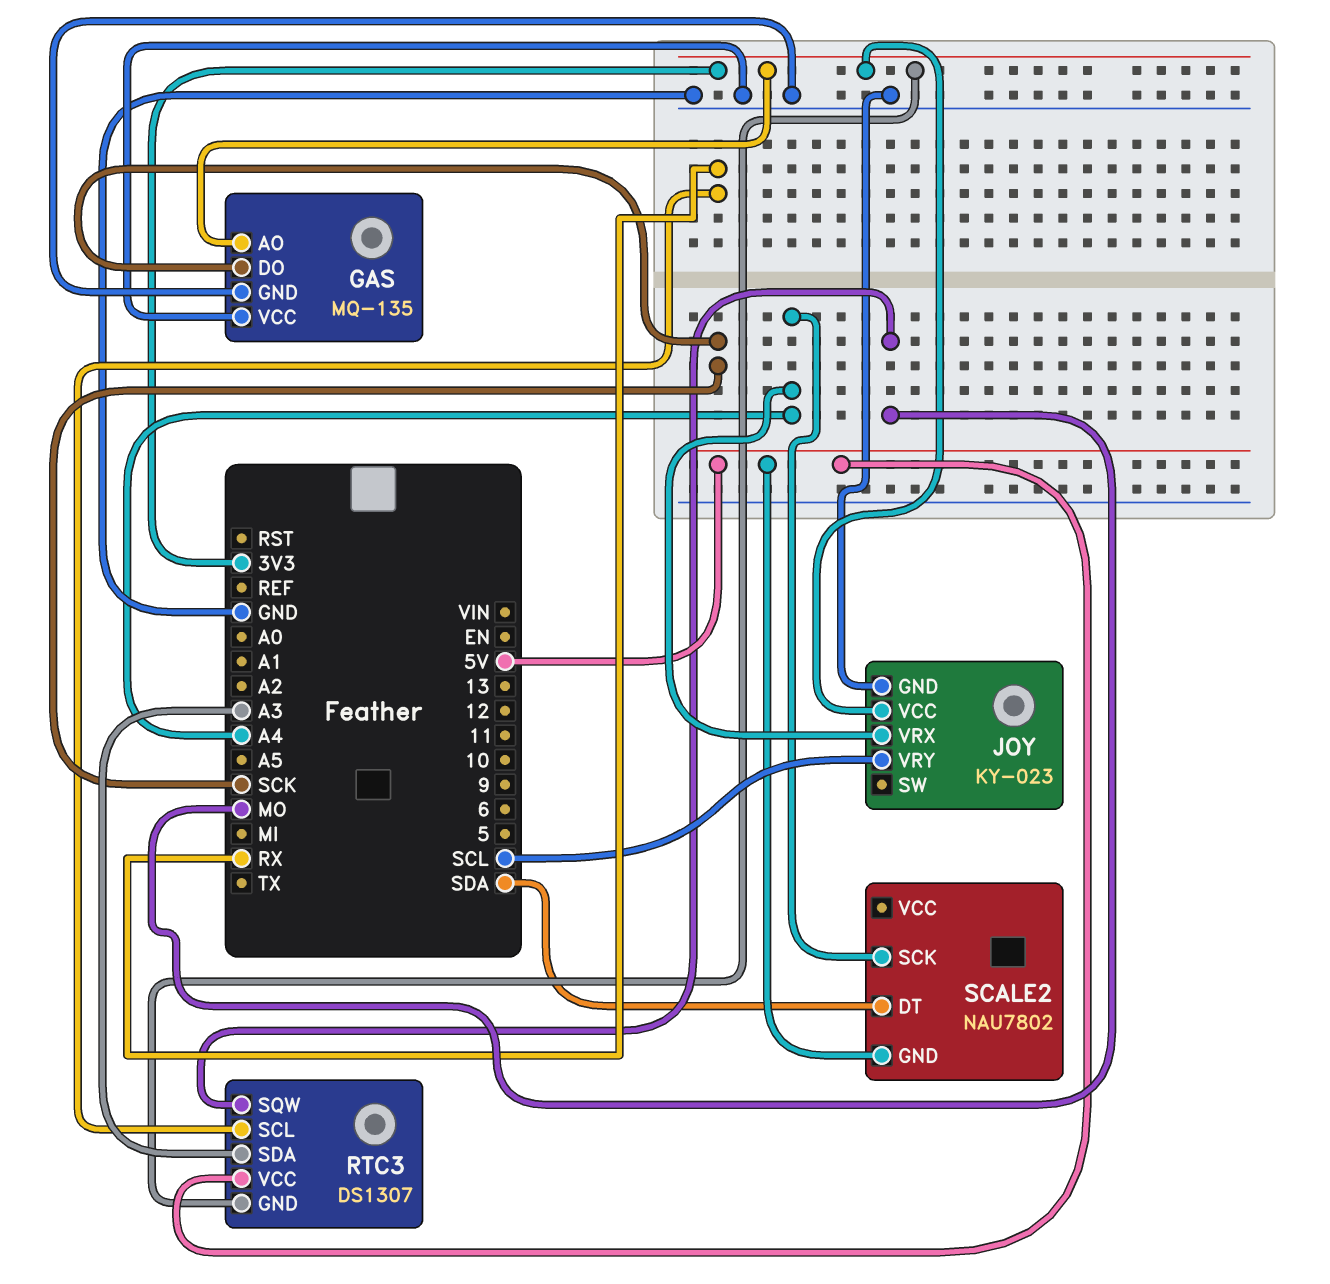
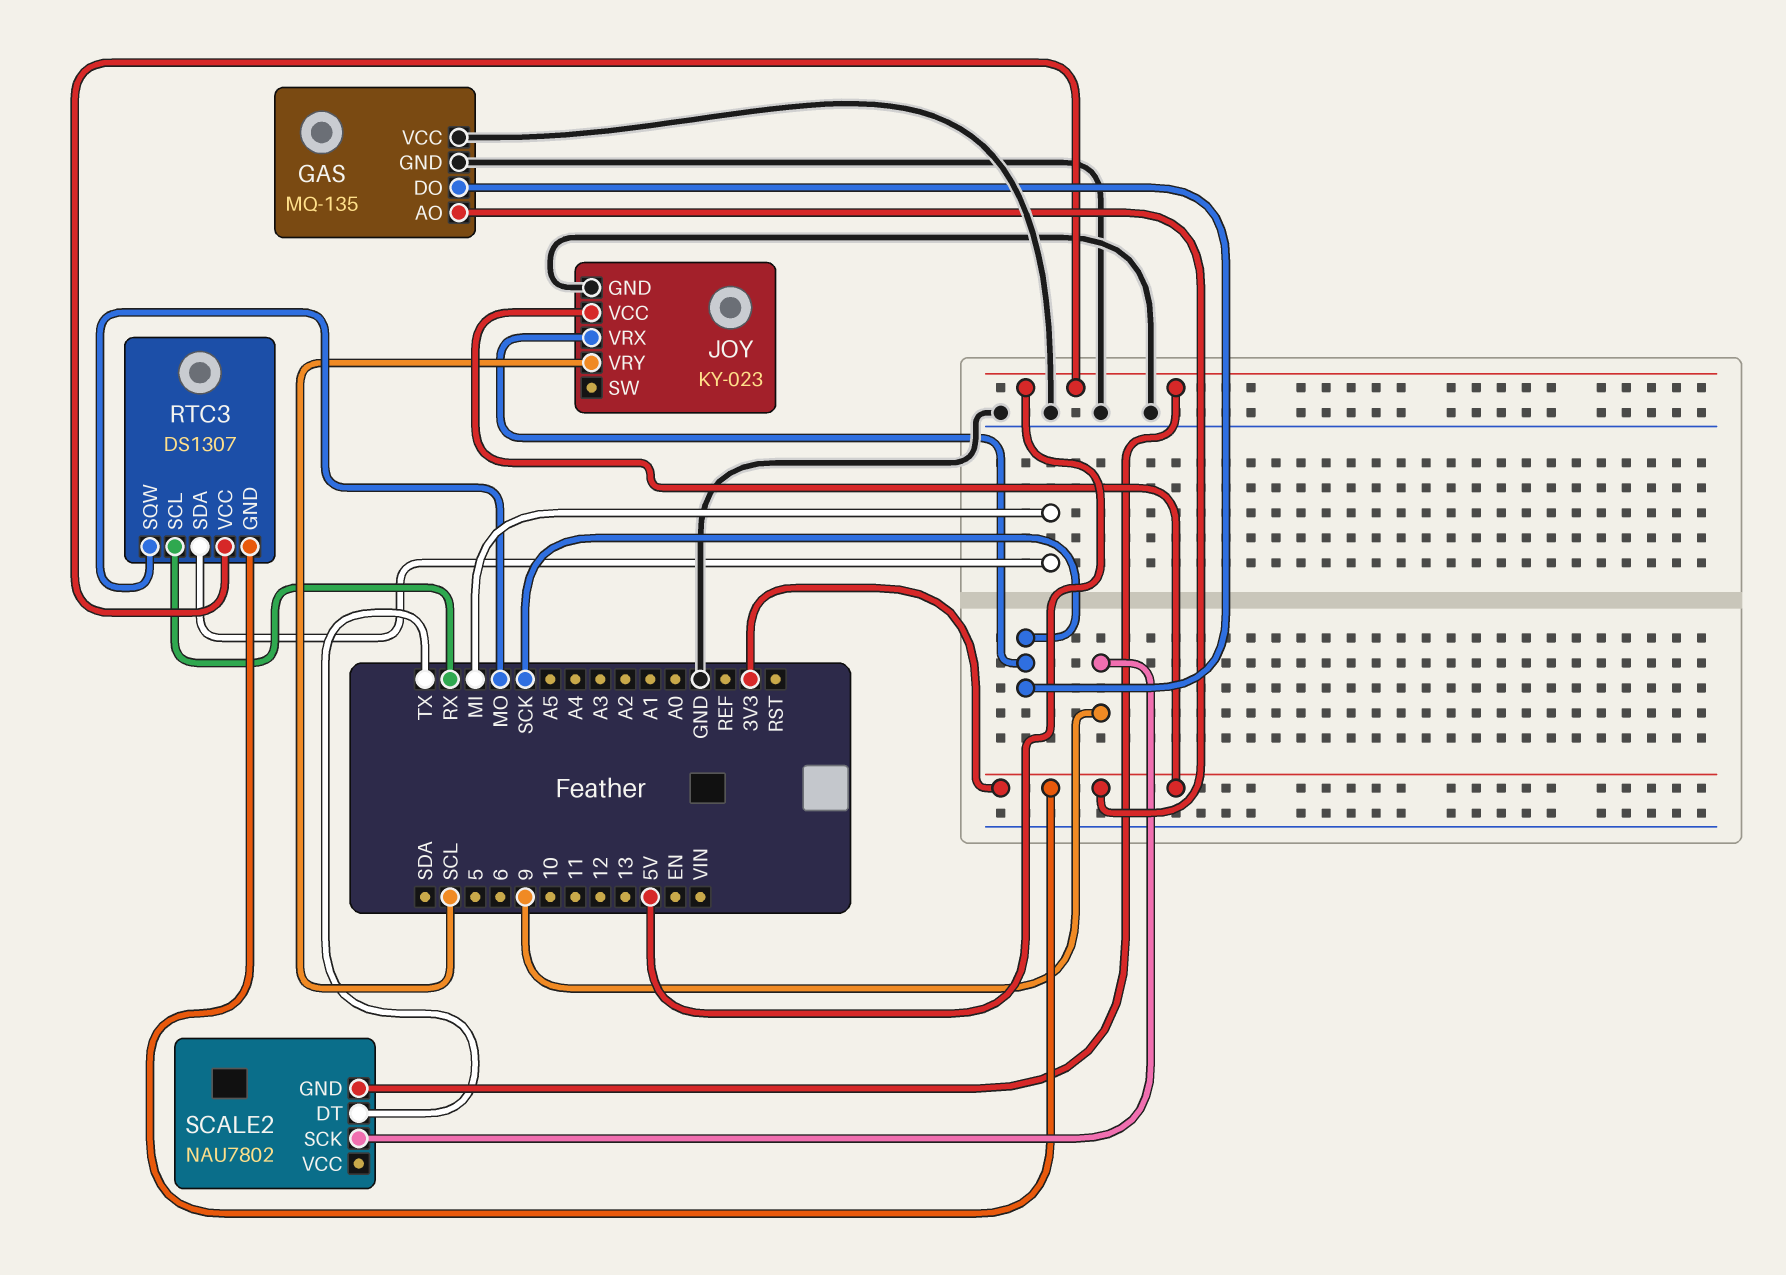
JOY pin VRX: A4 -> SCK
RTC3 pin SDA: A3 -> MI
SCALE2 pin DT: SDA -> TX
SCALE2 pin SCK: A4 -> 9

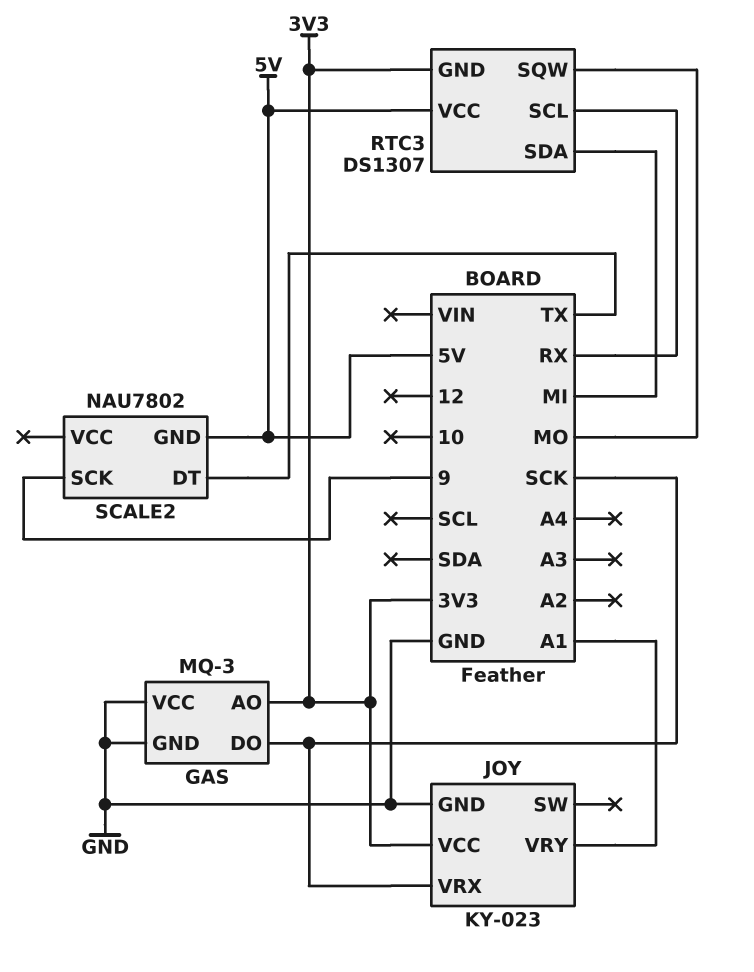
GAS: MQ-135 -> MQ-3
JOY pin VRY: SCL -> A1

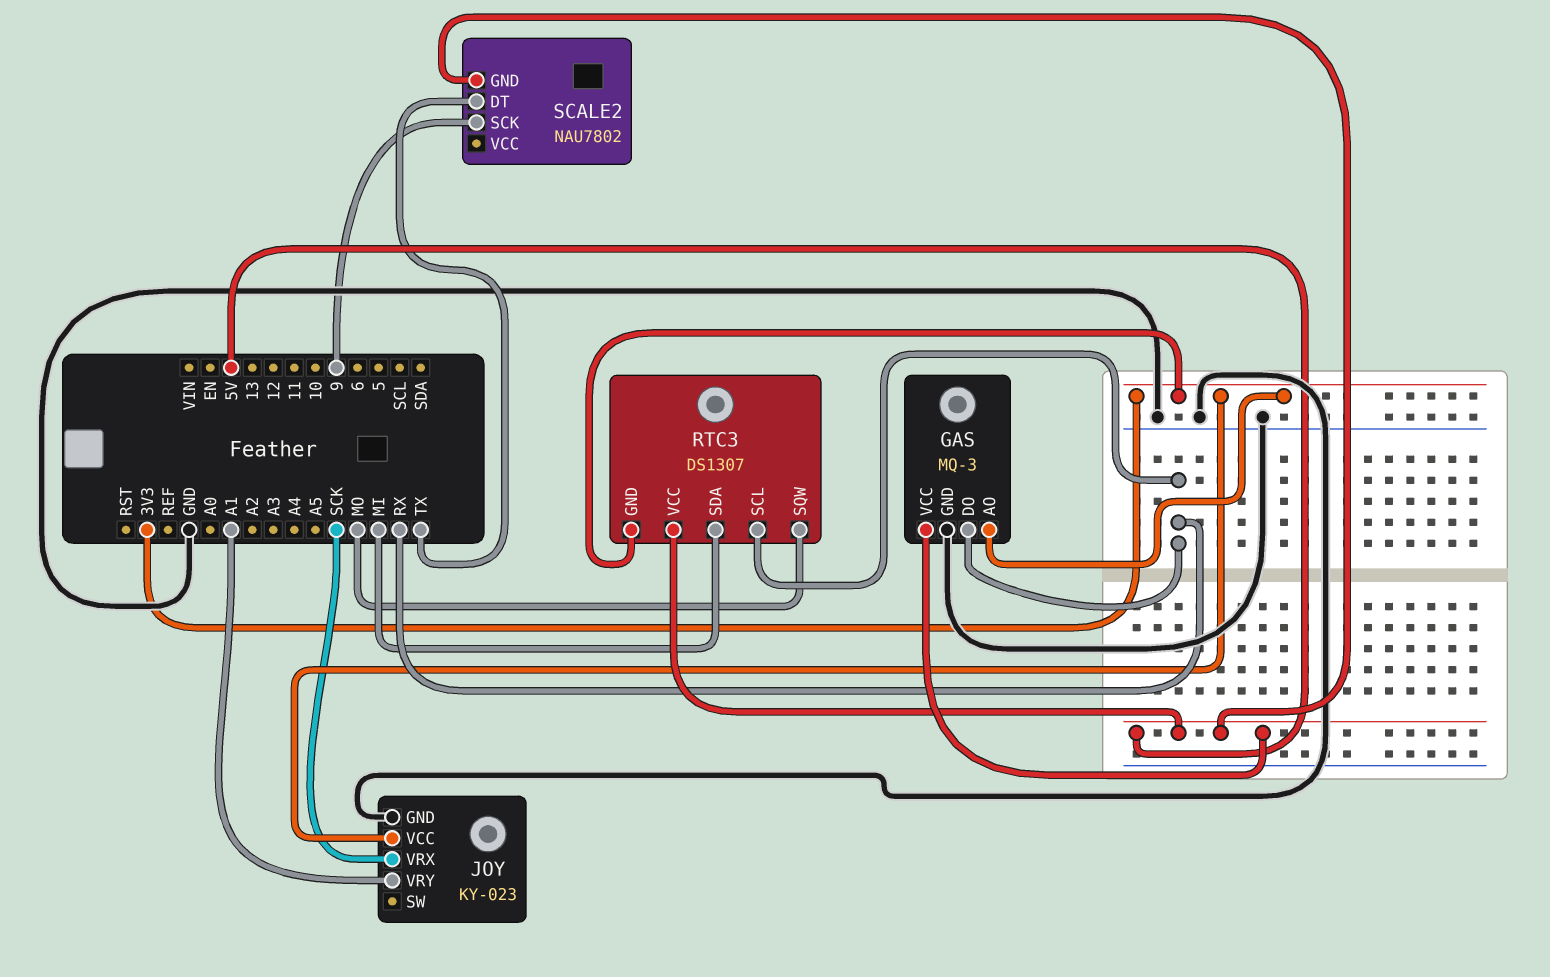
GAS pin DO: SCK -> RX
GAS pin VCC: GND -> 5V

